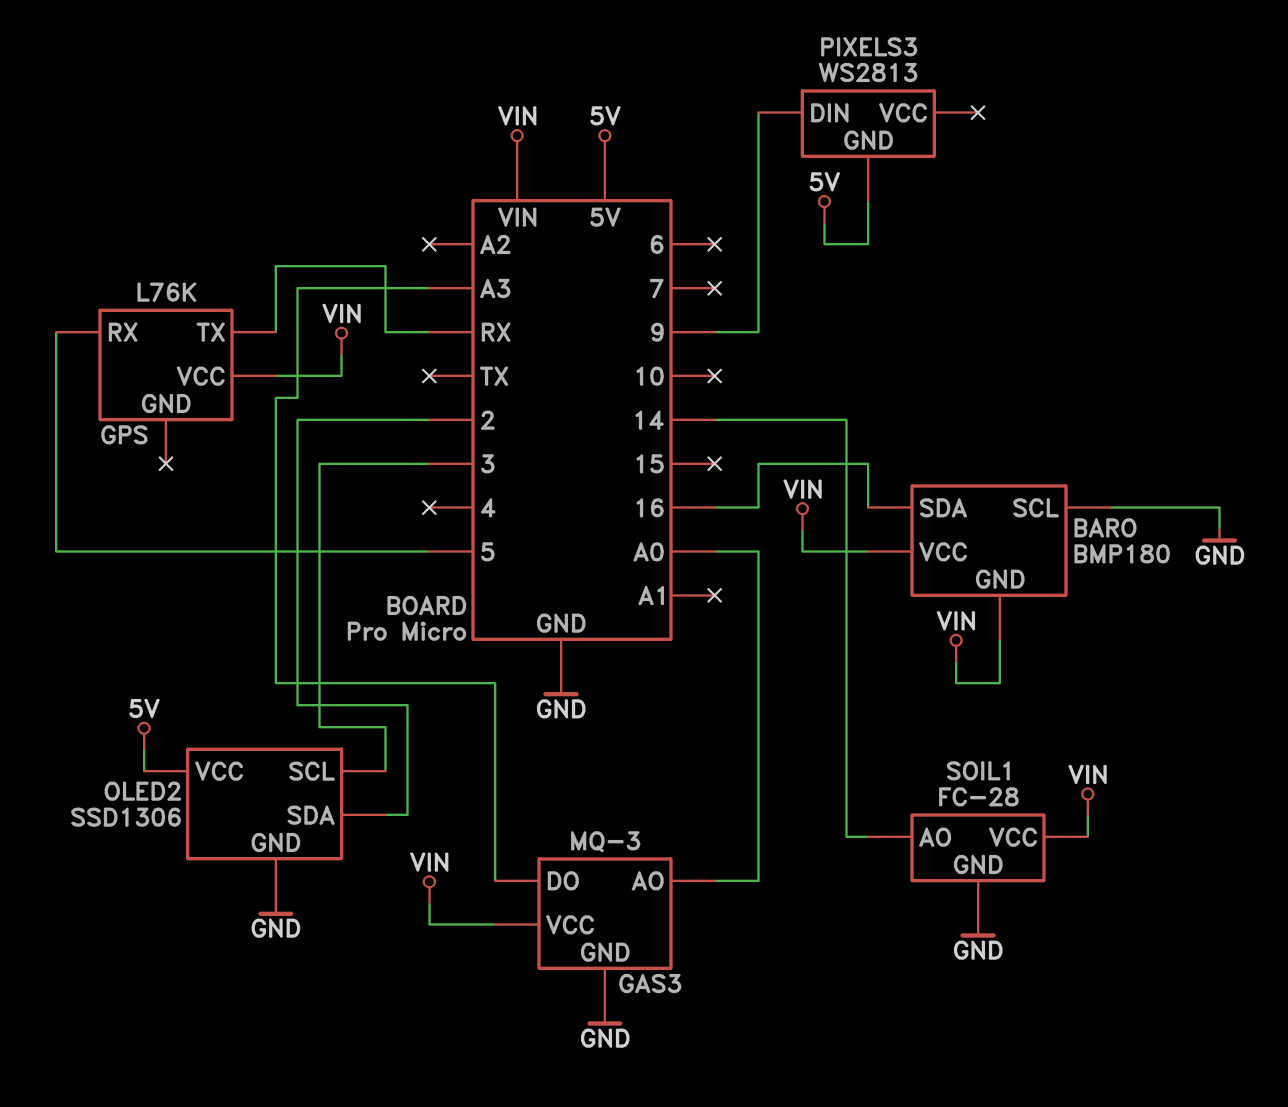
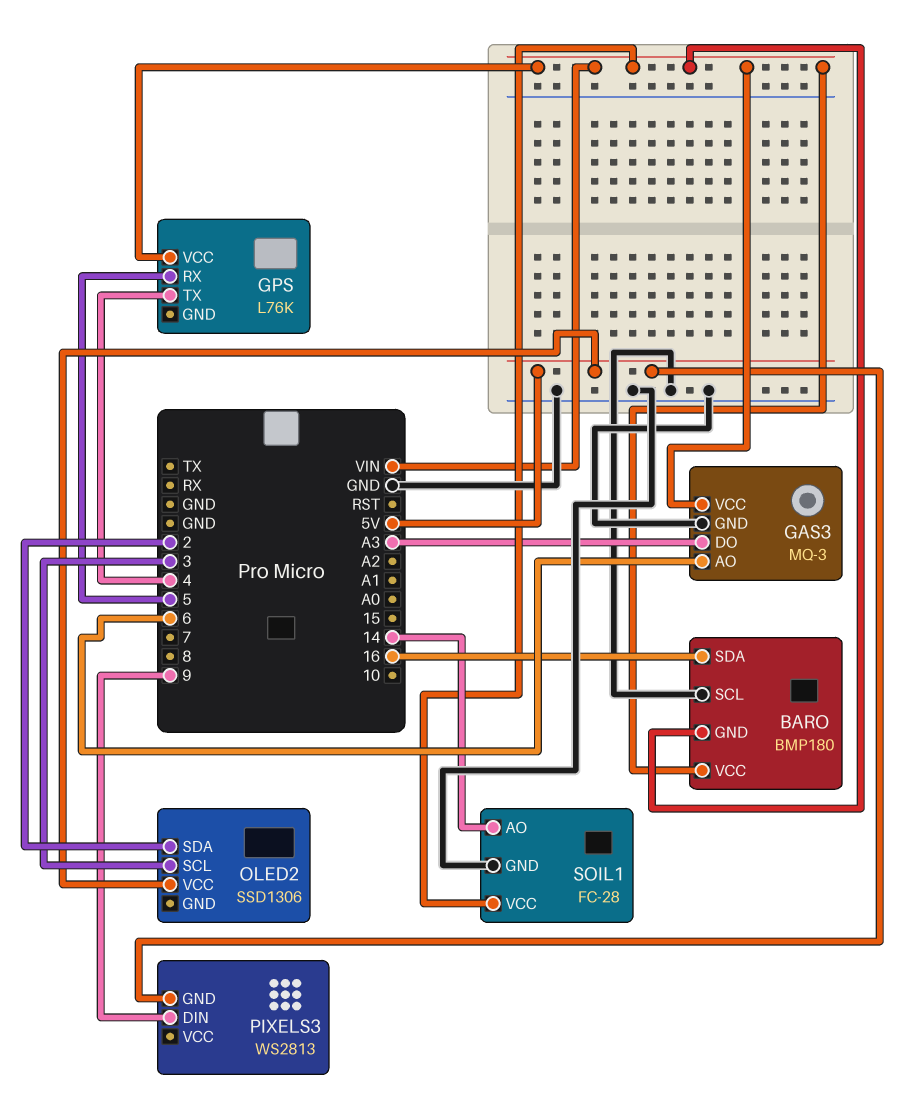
GAS3 pin AO: A0 -> 6
GPS pin TX: RX -> 4
OLED2 pin GND: GND -> none

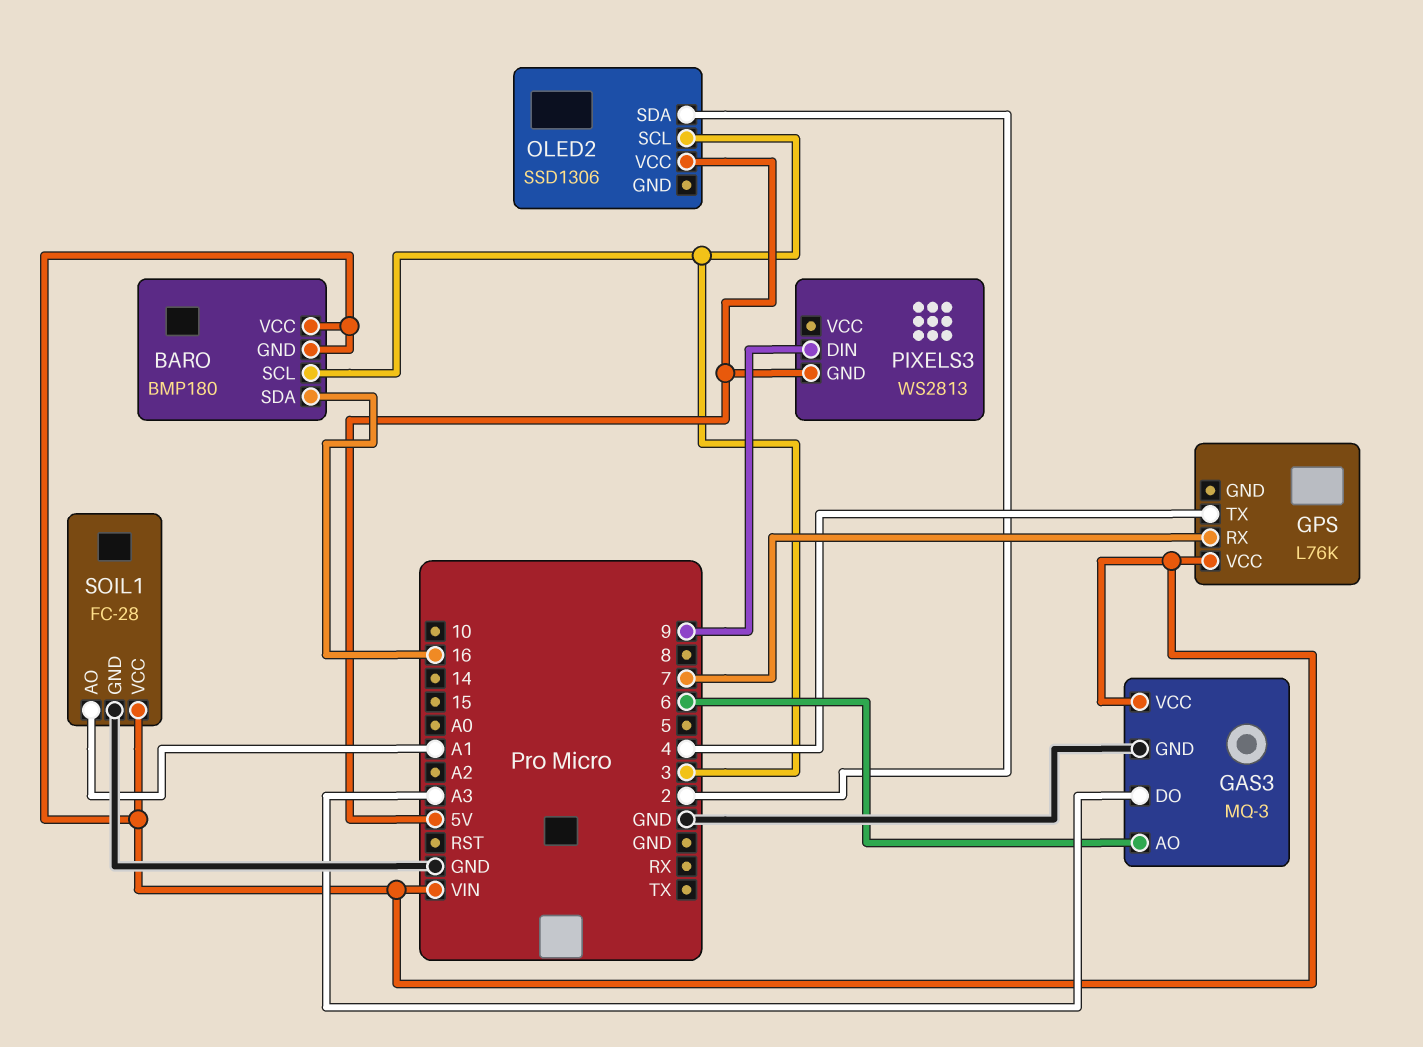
BARO pin SCL: GND -> 3
GPS pin RX: 5 -> 7
SOIL1 pin AO: 14 -> A1

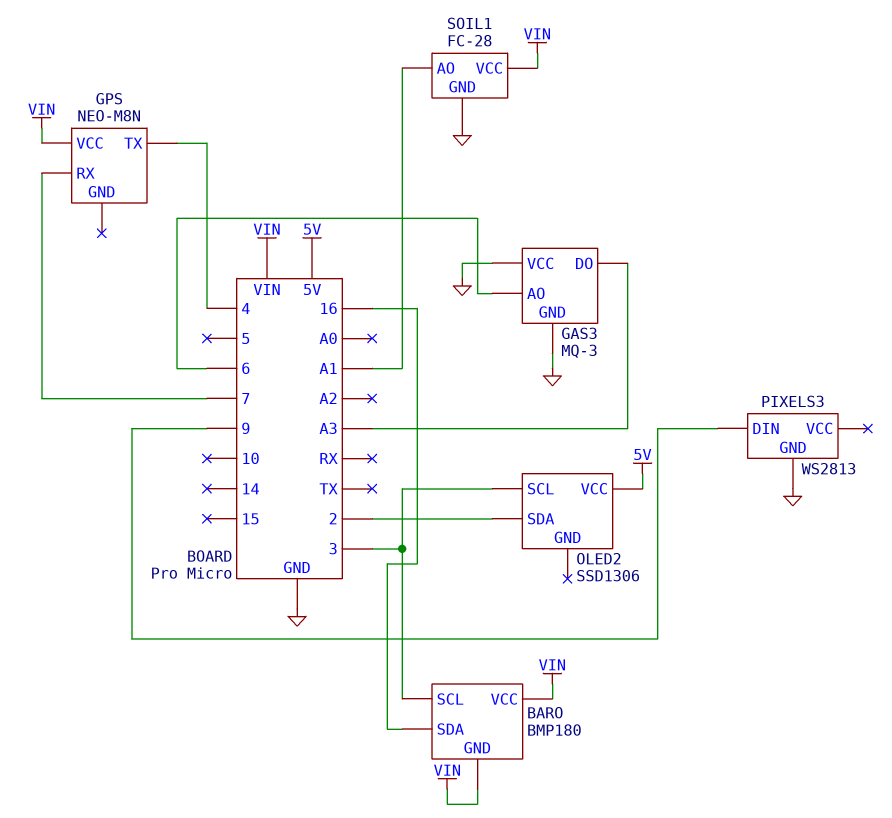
GAS3 pin VCC: VIN -> GND
GPS: L76K -> NEO-M8N
PIXELS3 pin GND: 5V -> GND

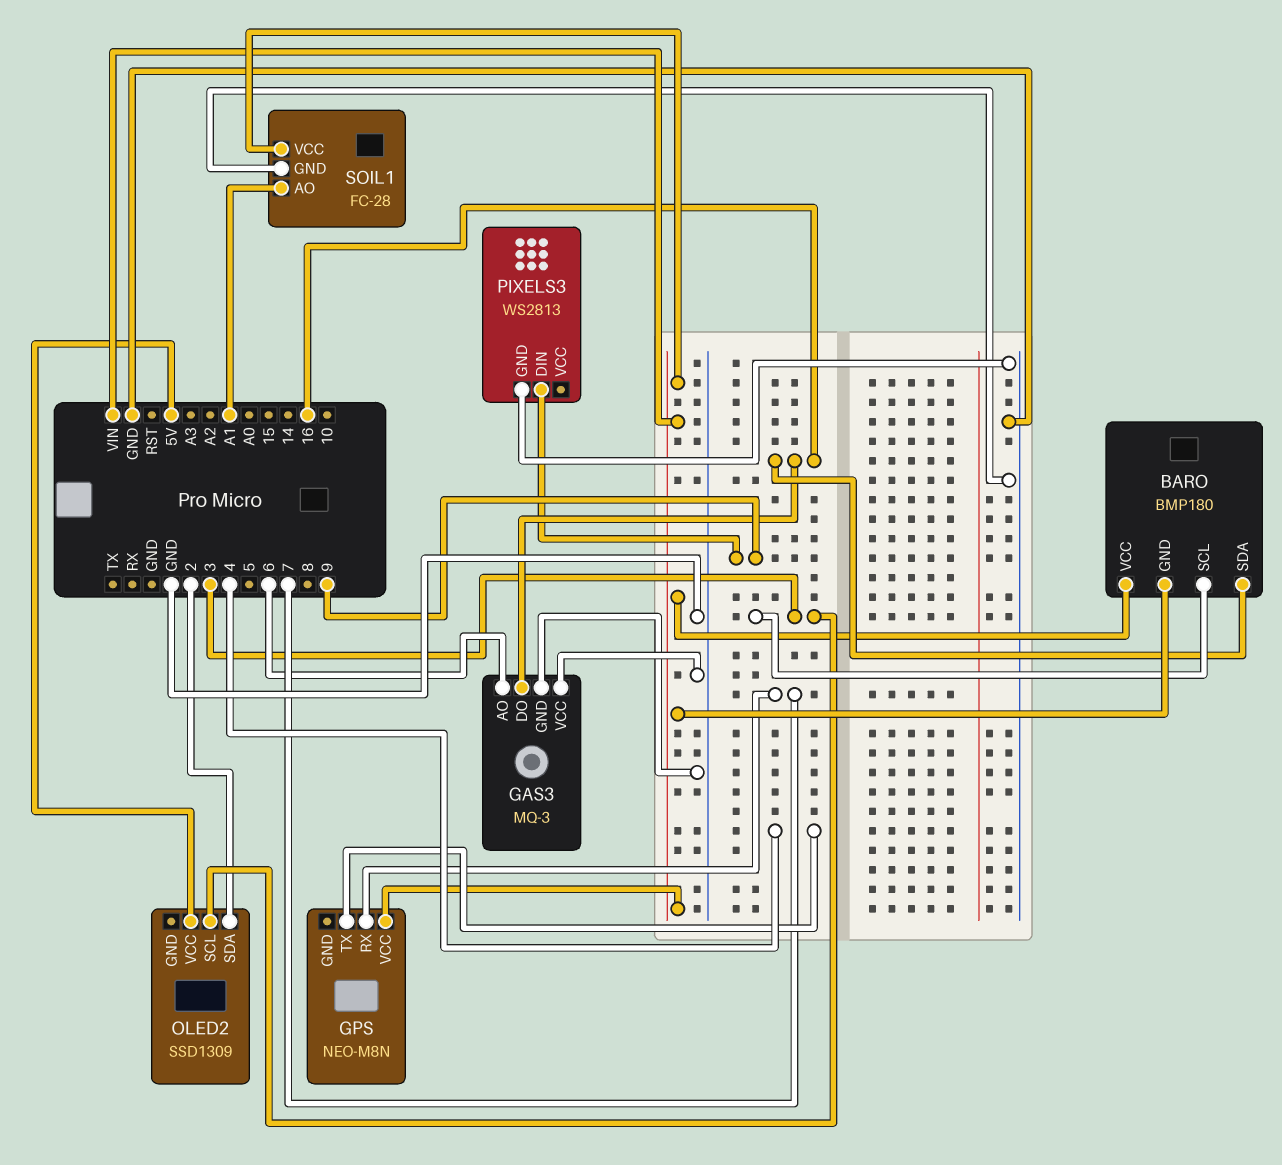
GAS3 pin DO: A3 -> 16
OLED2: SSD1306 -> SSD1309

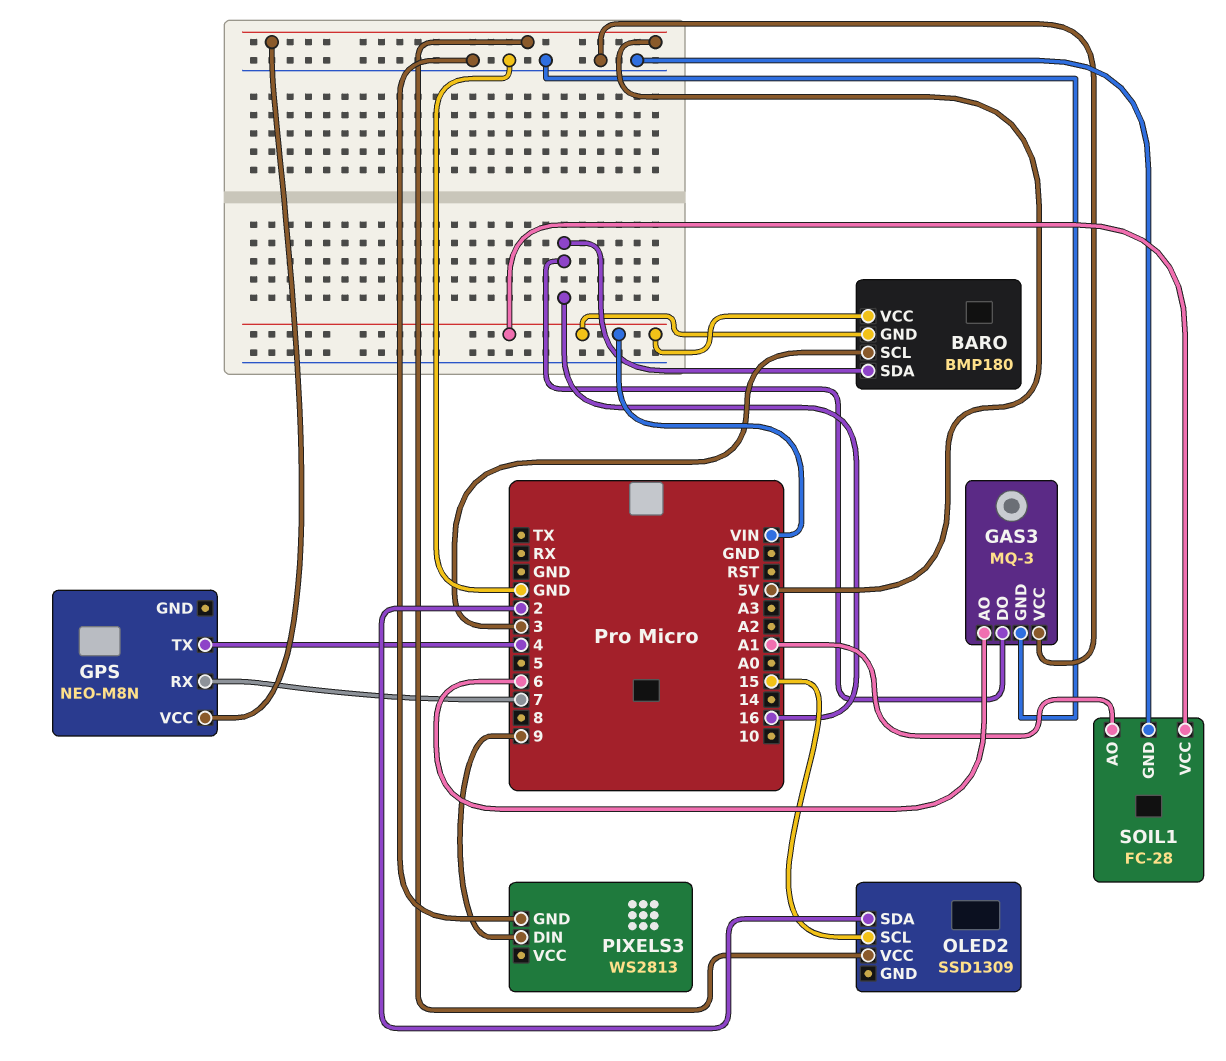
GPS pin VCC: VIN -> 5V
OLED2 pin SCL: 3 -> 15

